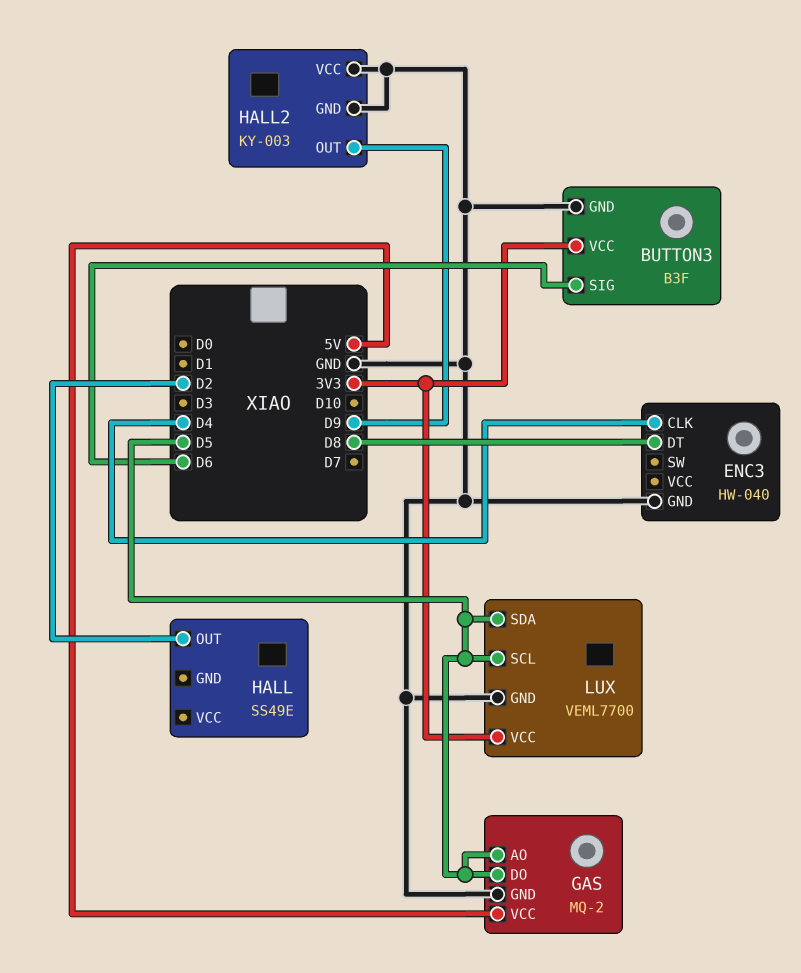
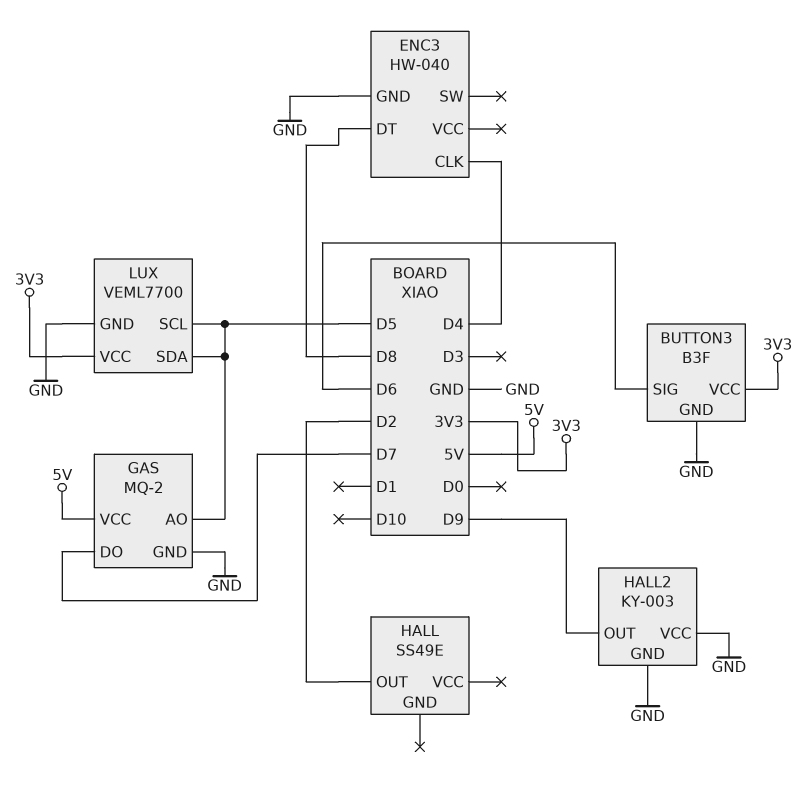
GAS pin DO: D5 -> D7

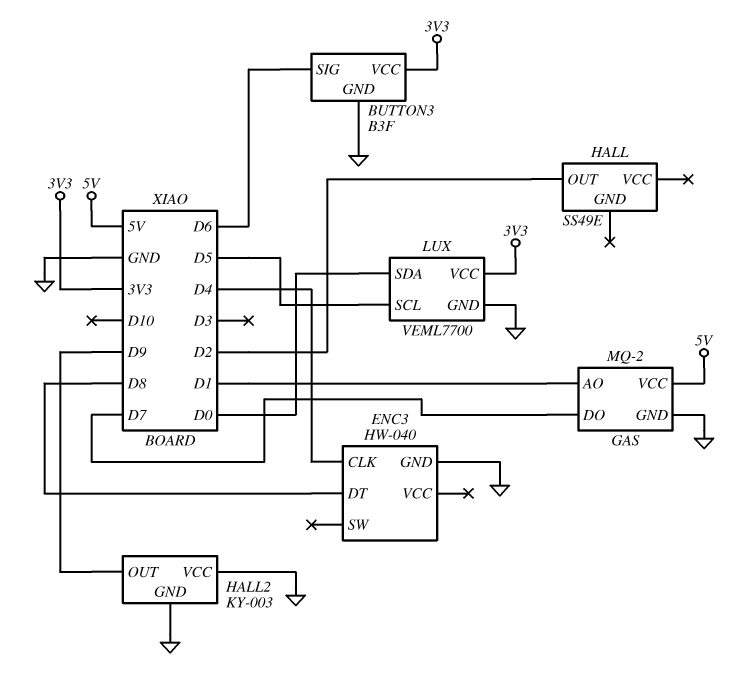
GAS pin AO: D5 -> D1
LUX pin SDA: D5 -> D0

